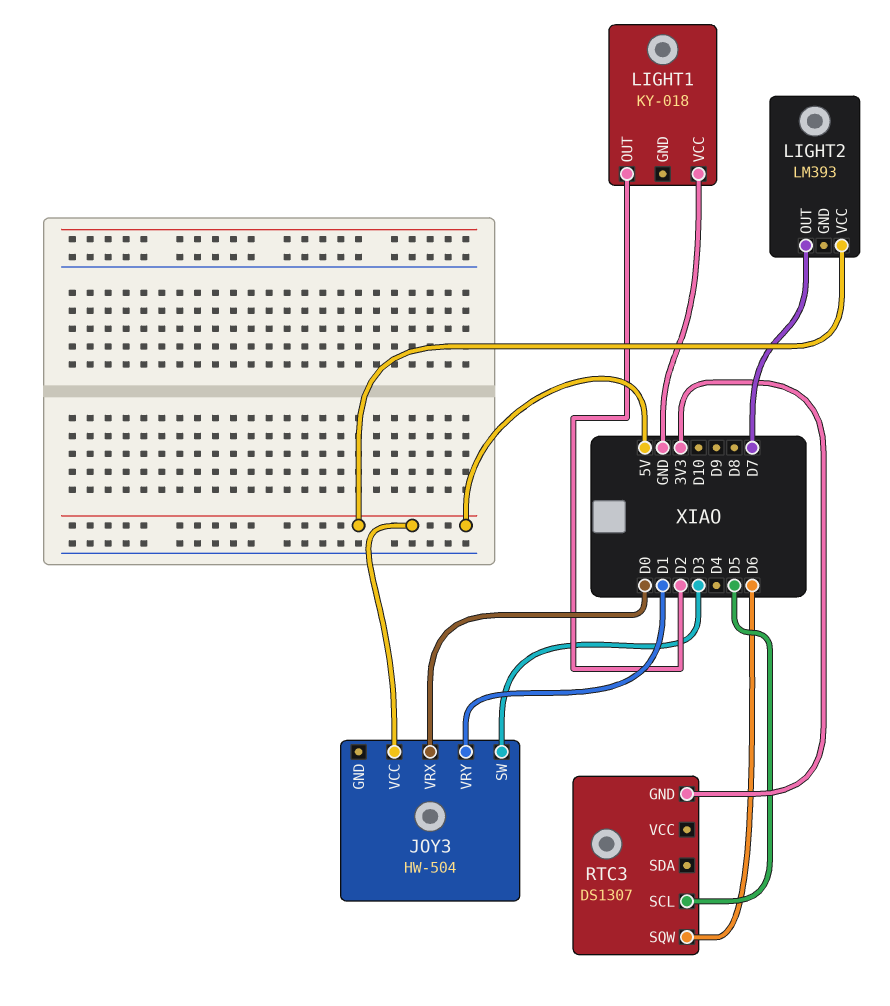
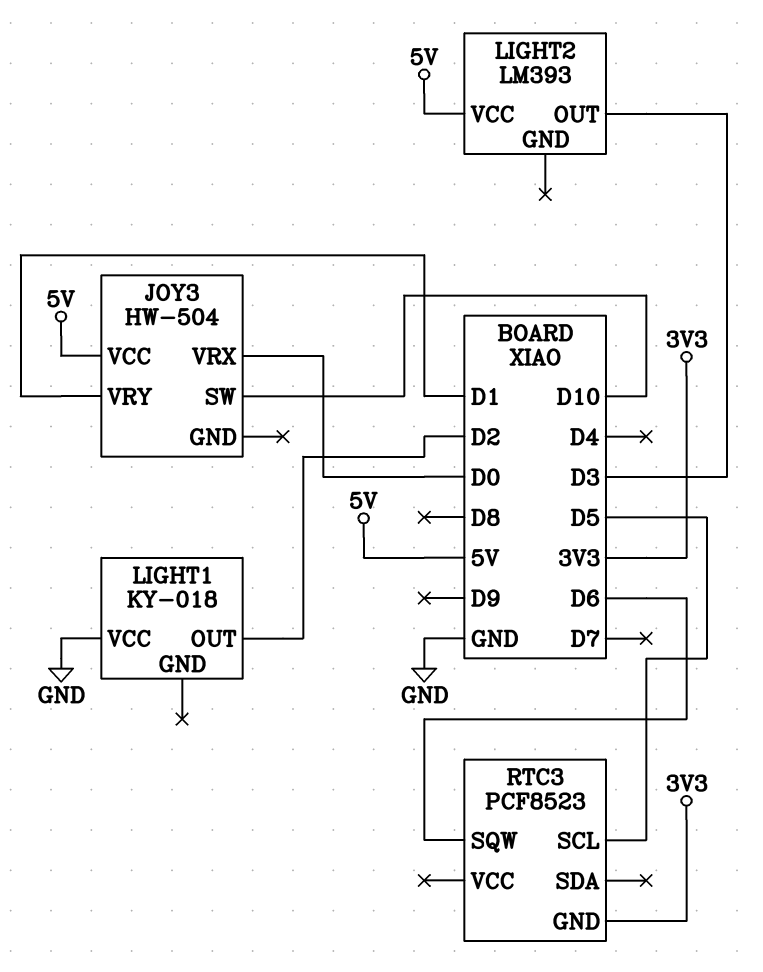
JOY3 pin SW: D3 -> D10
LIGHT2 pin OUT: D7 -> D3
RTC3: DS1307 -> PCF8523

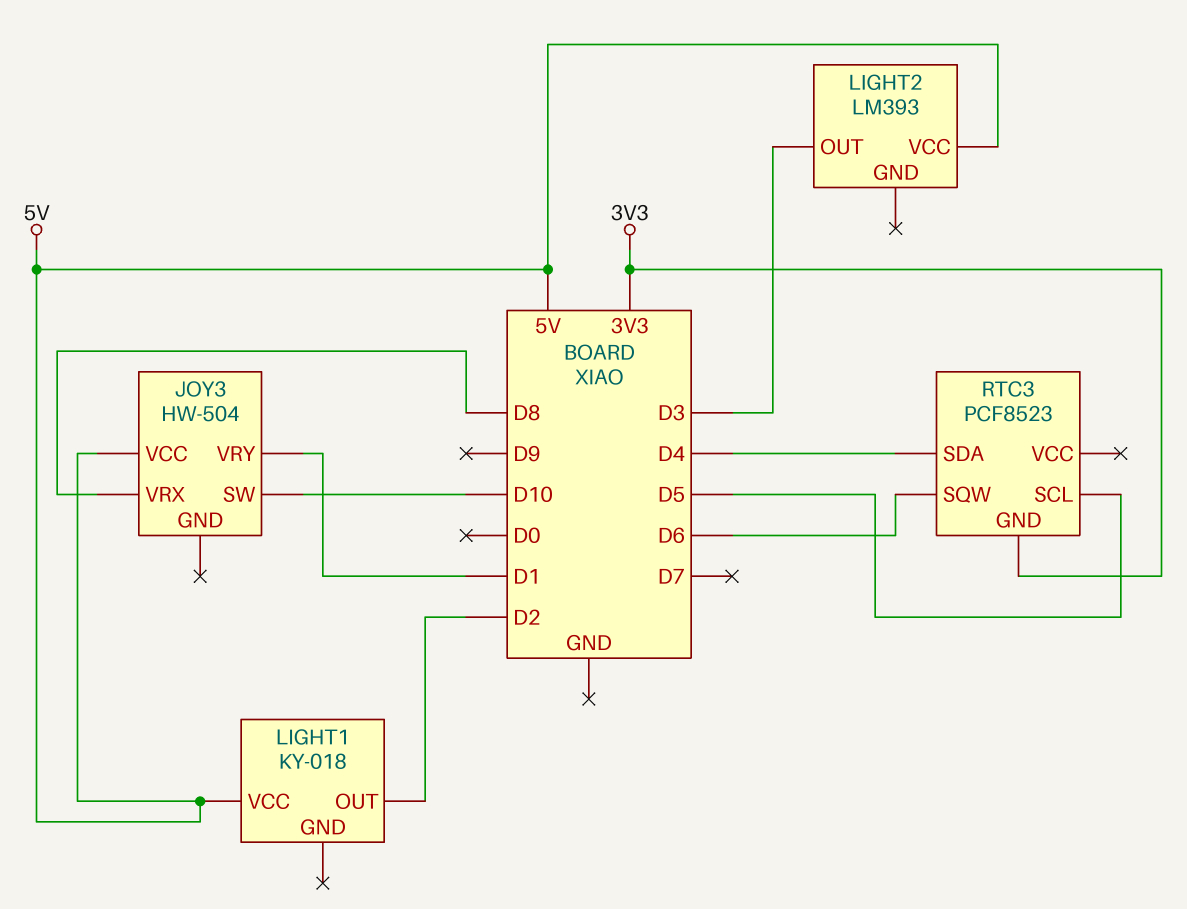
JOY3 pin VRX: D0 -> D8
LIGHT1 pin VCC: GND -> 5V
RTC3 pin SDA: none -> D4

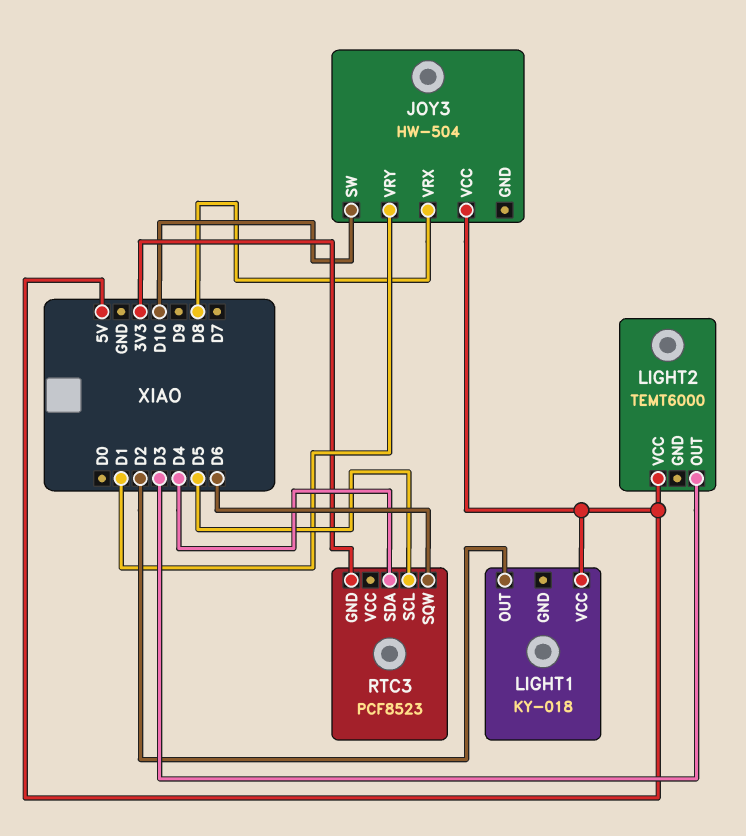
LIGHT2: LM393 -> TEMT6000

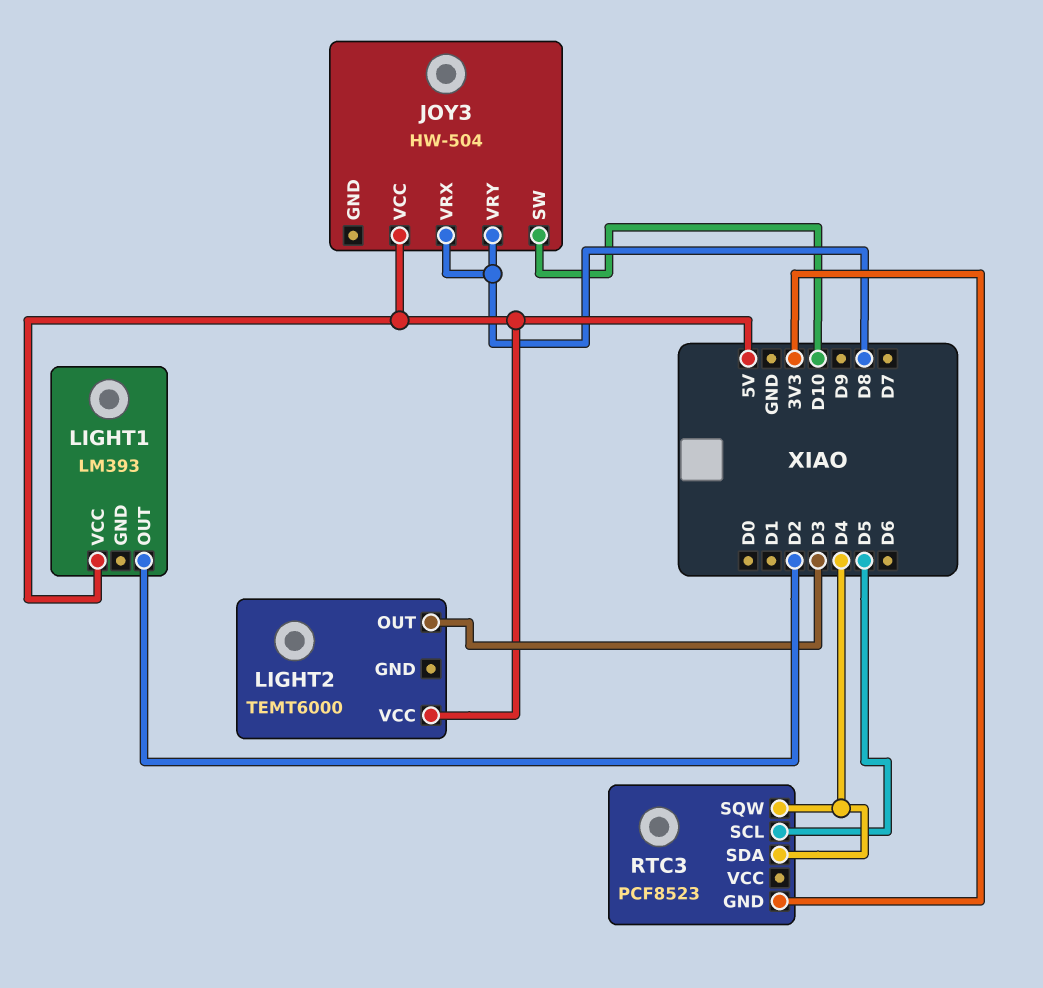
JOY3 pin VRY: D1 -> D8
LIGHT1: KY-018 -> LM393
RTC3 pin SQW: D6 -> D4

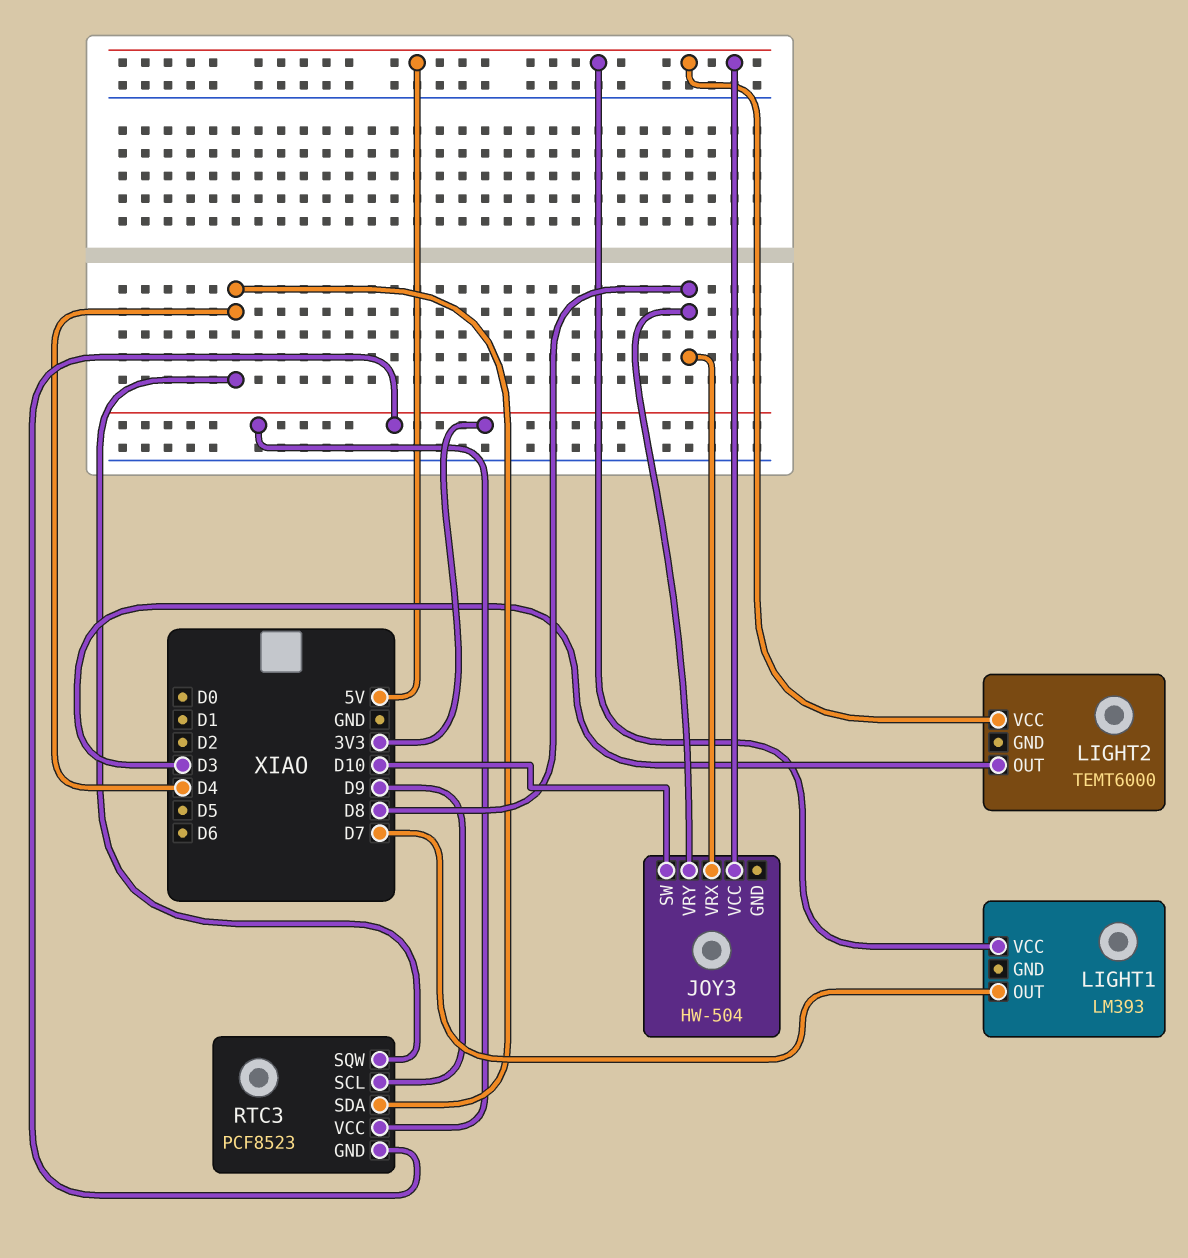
LIGHT1 pin OUT: D2 -> D7
RTC3 pin SCL: D5 -> D9
RTC3 pin VCC: none -> 3V3

